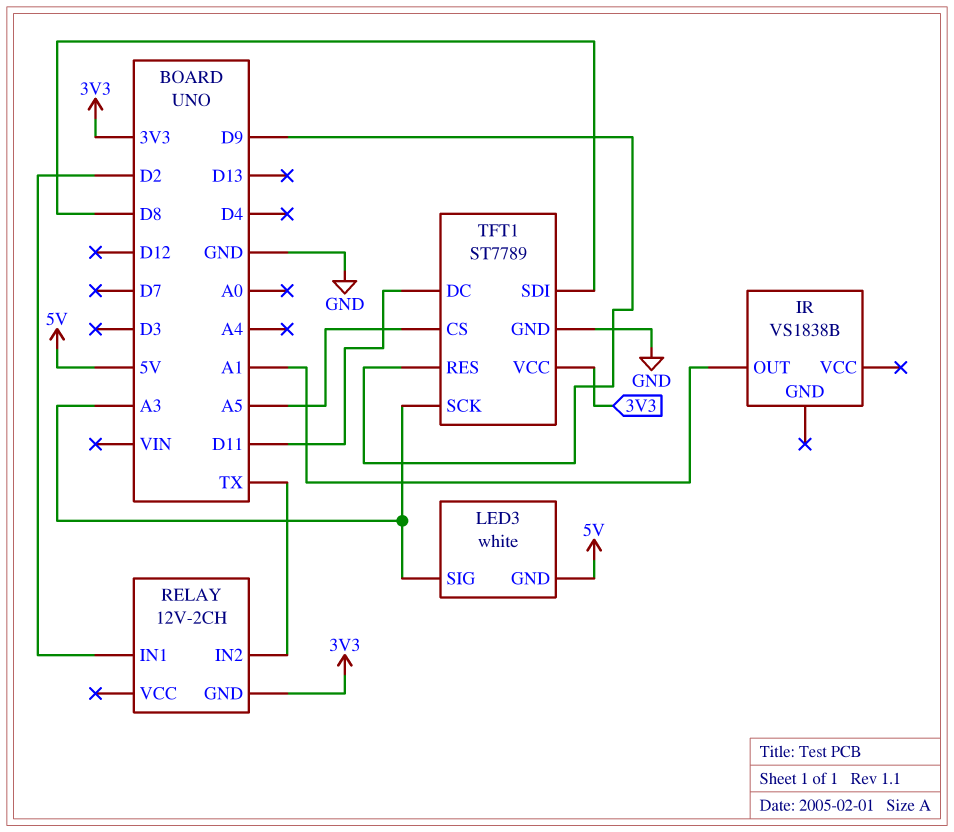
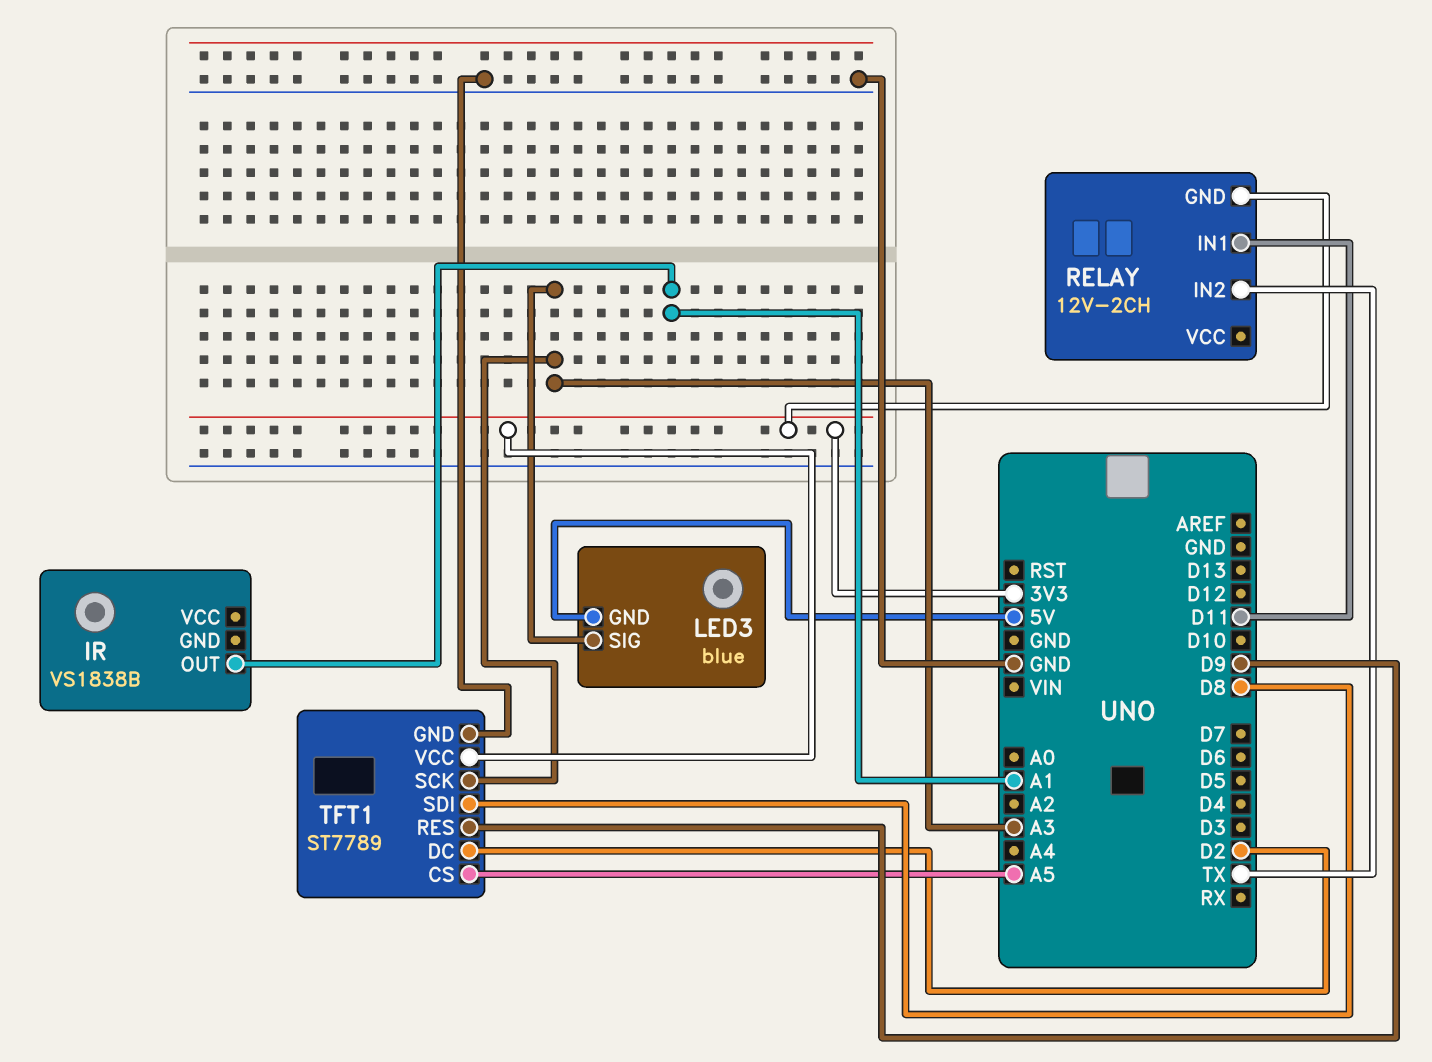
LED3: white -> blue
RELAY pin IN1: D2 -> D11
TFT1 pin DC: D11 -> D2

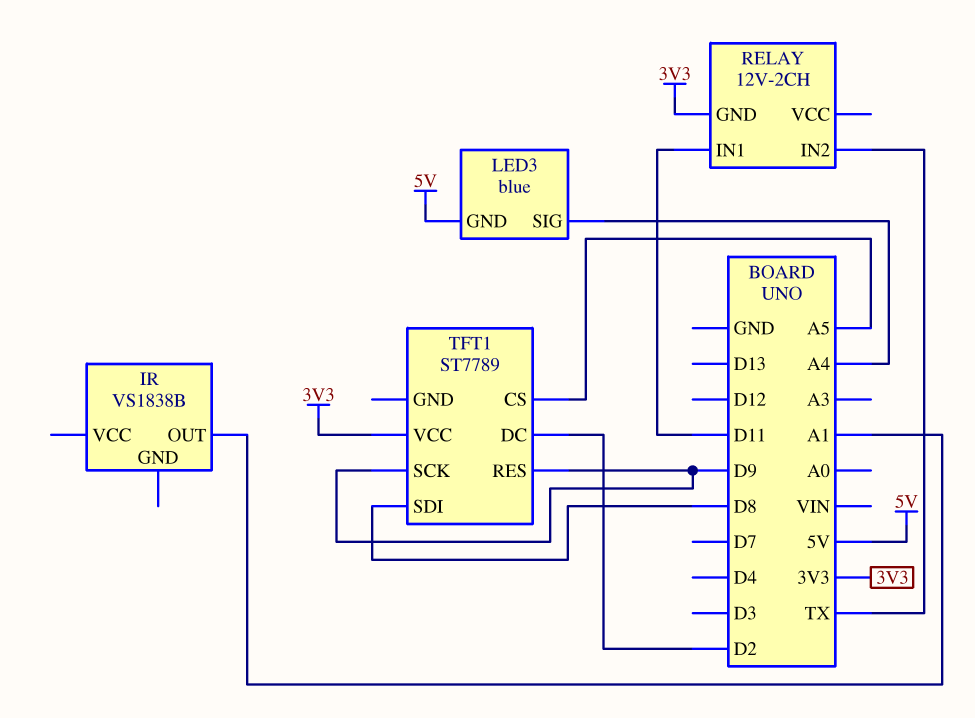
LED3 pin SIG: A3 -> A4
TFT1 pin GND: GND -> none
TFT1 pin SCK: A3 -> D9

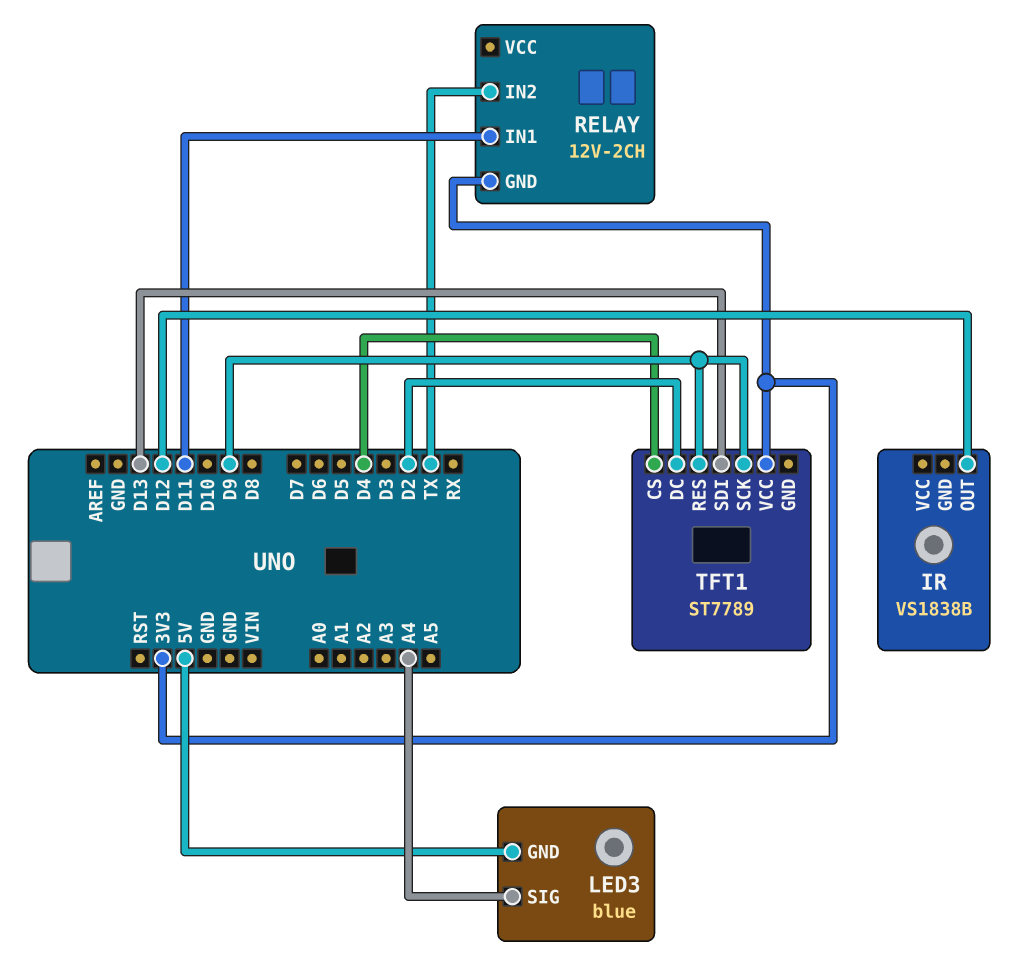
IR pin OUT: A1 -> D12
TFT1 pin CS: A5 -> D4
TFT1 pin SDI: D8 -> D13

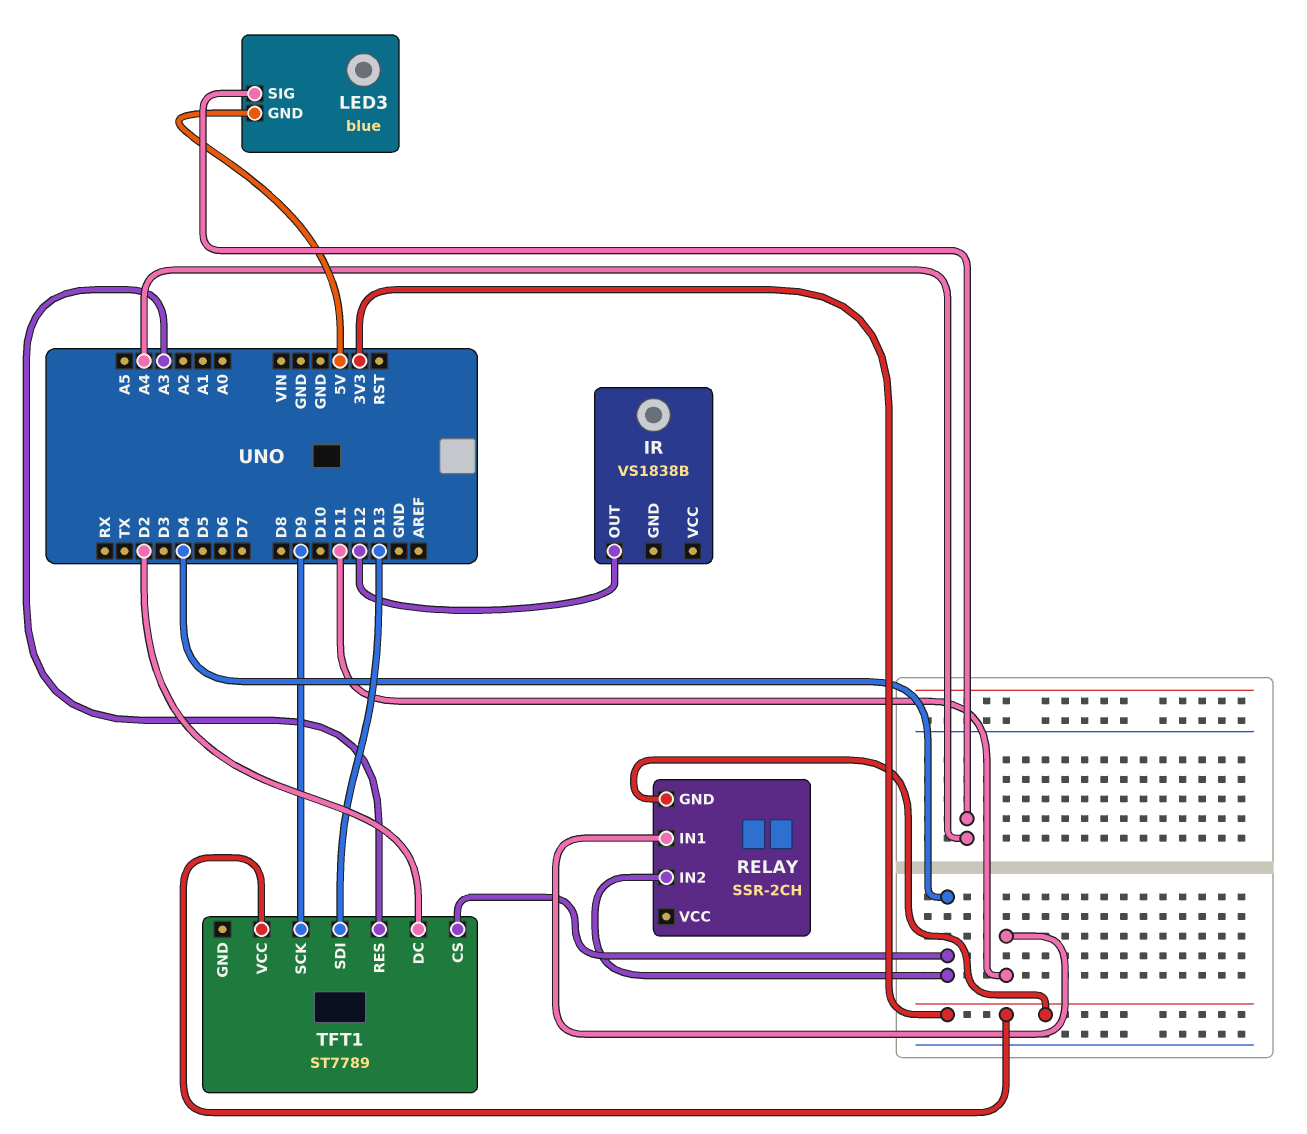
RELAY: 12V-2CH -> SSR-2CH
RELAY pin IN2: TX -> D4
TFT1 pin RES: D9 -> A3

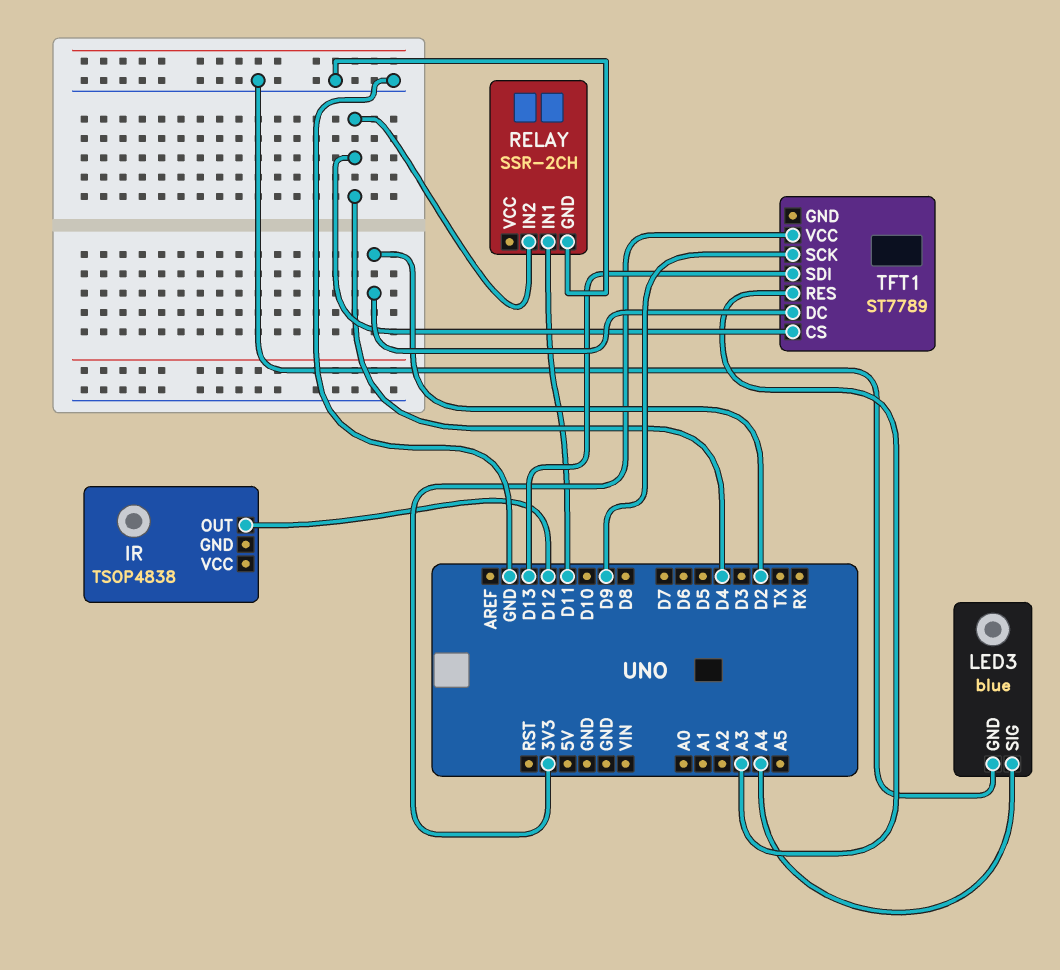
IR: VS1838B -> TSOP4838
LED3 pin GND: 5V -> GND
RELAY pin GND: 3V3 -> GND

